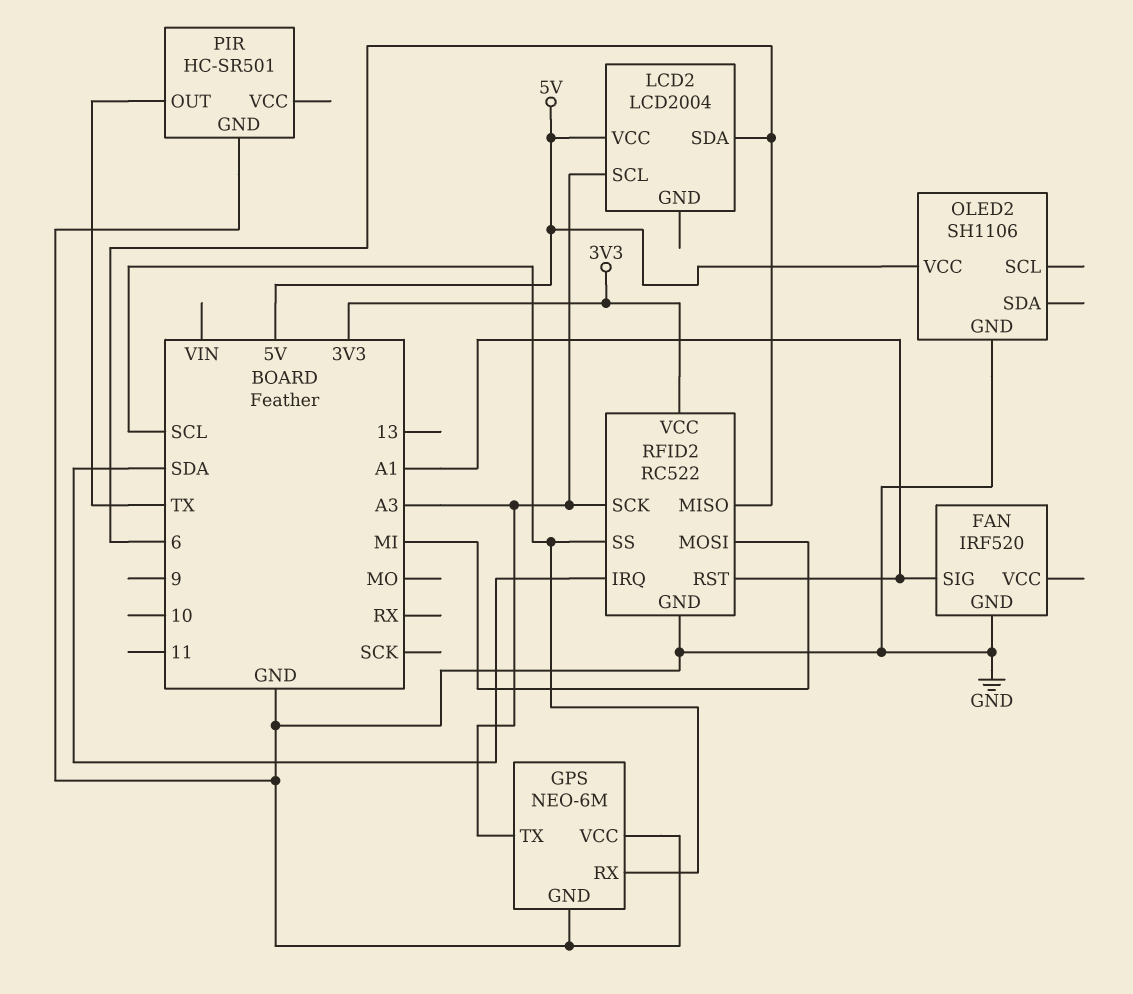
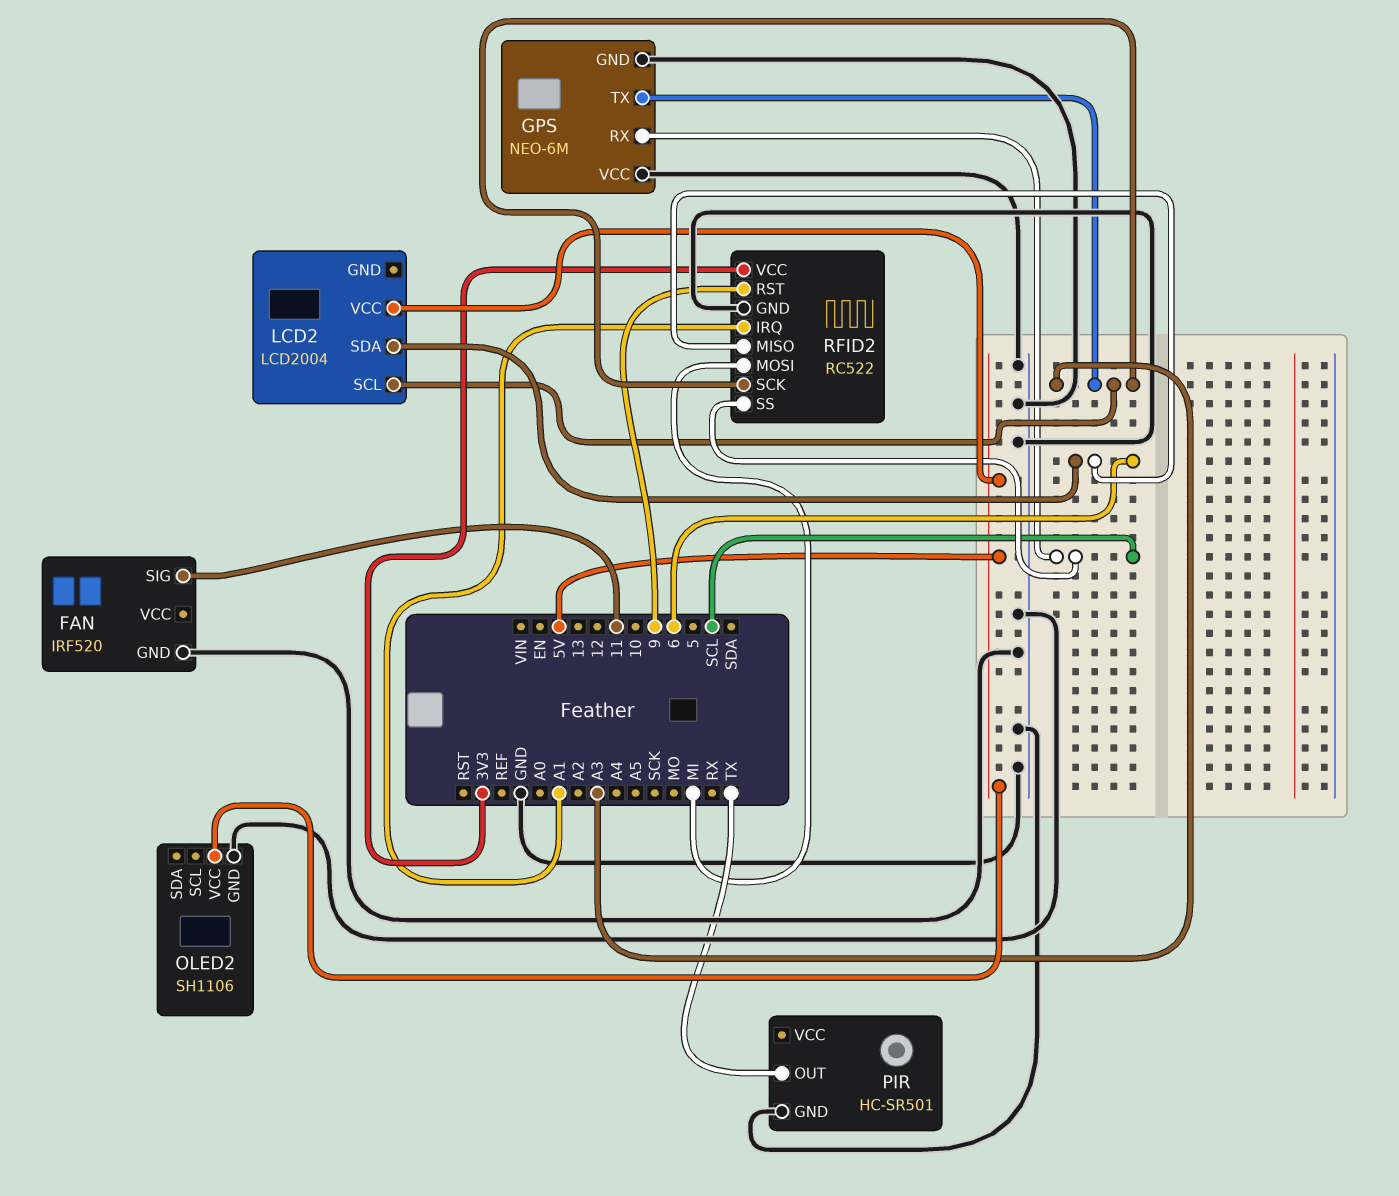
FAN pin SIG: A1 -> 11
RFID2 pin IRQ: SDA -> A1
RFID2 pin RST: A1 -> 9

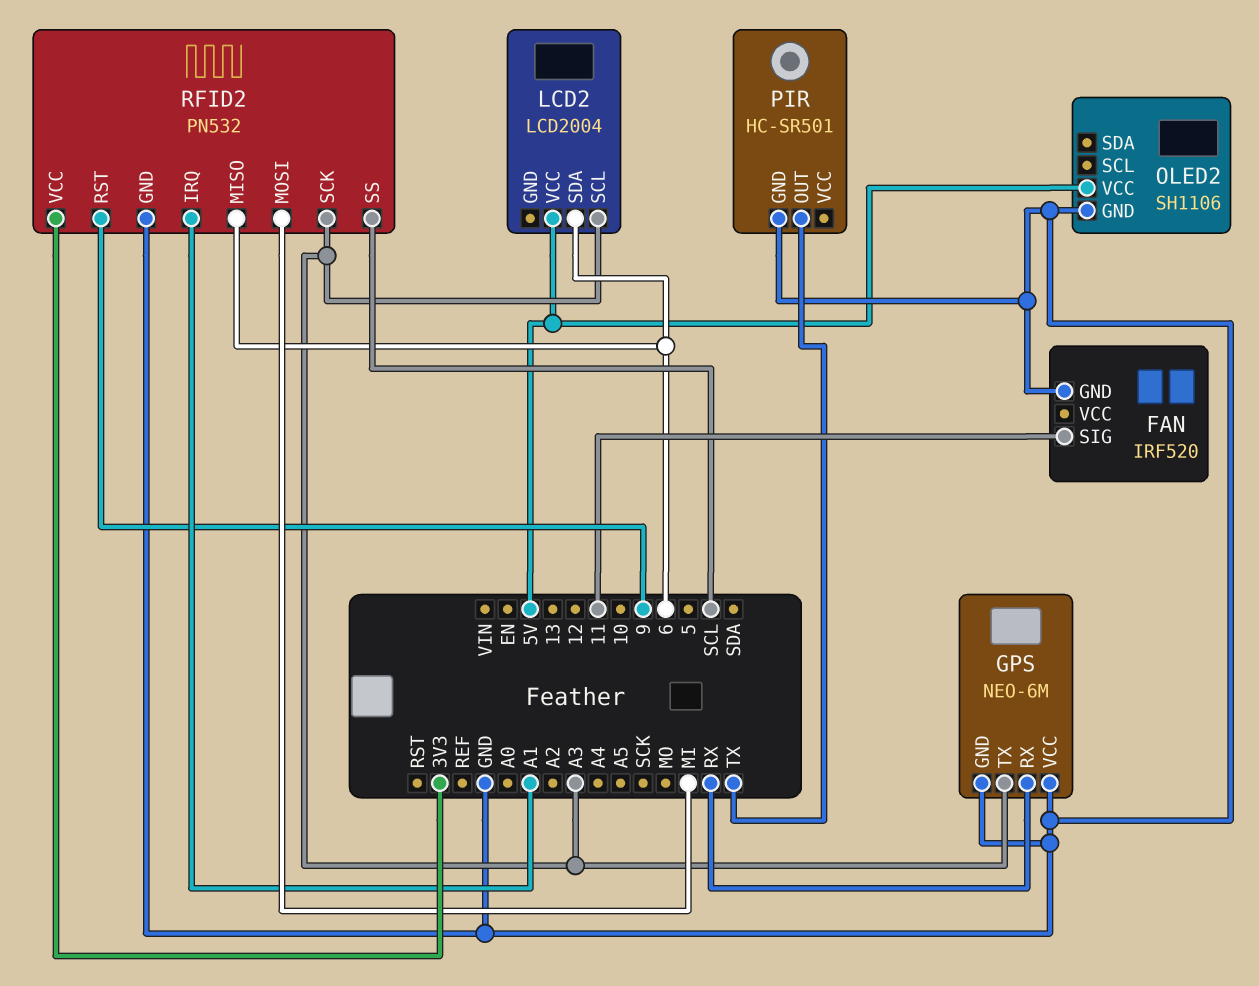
GPS pin RX: SCL -> RX
RFID2: RC522 -> PN532

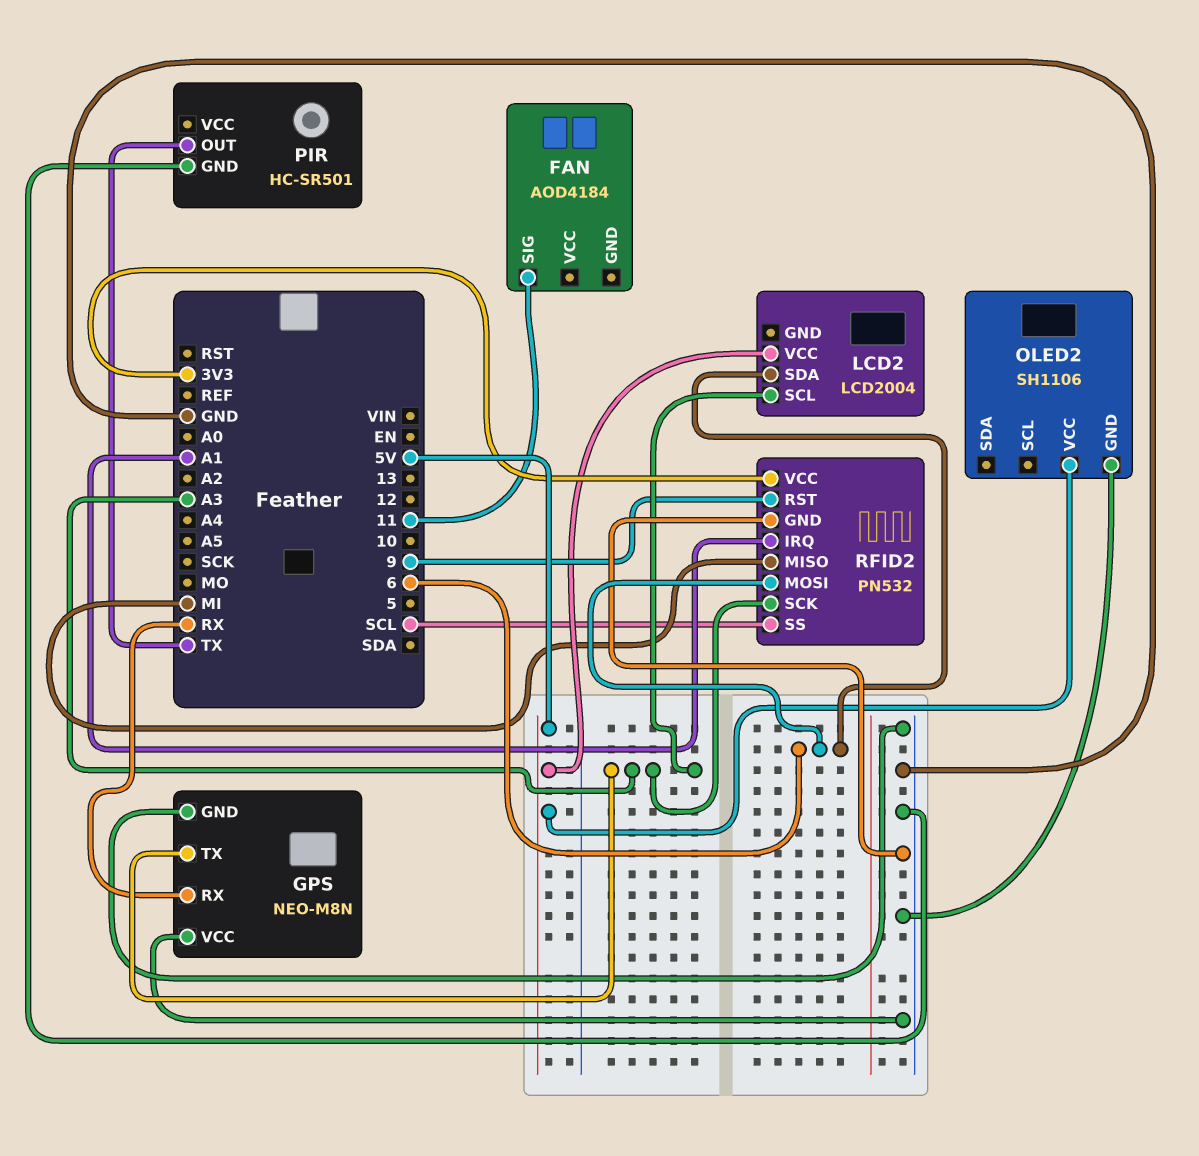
FAN: IRF520 -> AOD4184
FAN pin GND: GND -> none
GPS: NEO-6M -> NEO-M8N
RFID2 pin MISO: 6 -> MI
RFID2 pin MOSI: MI -> 6

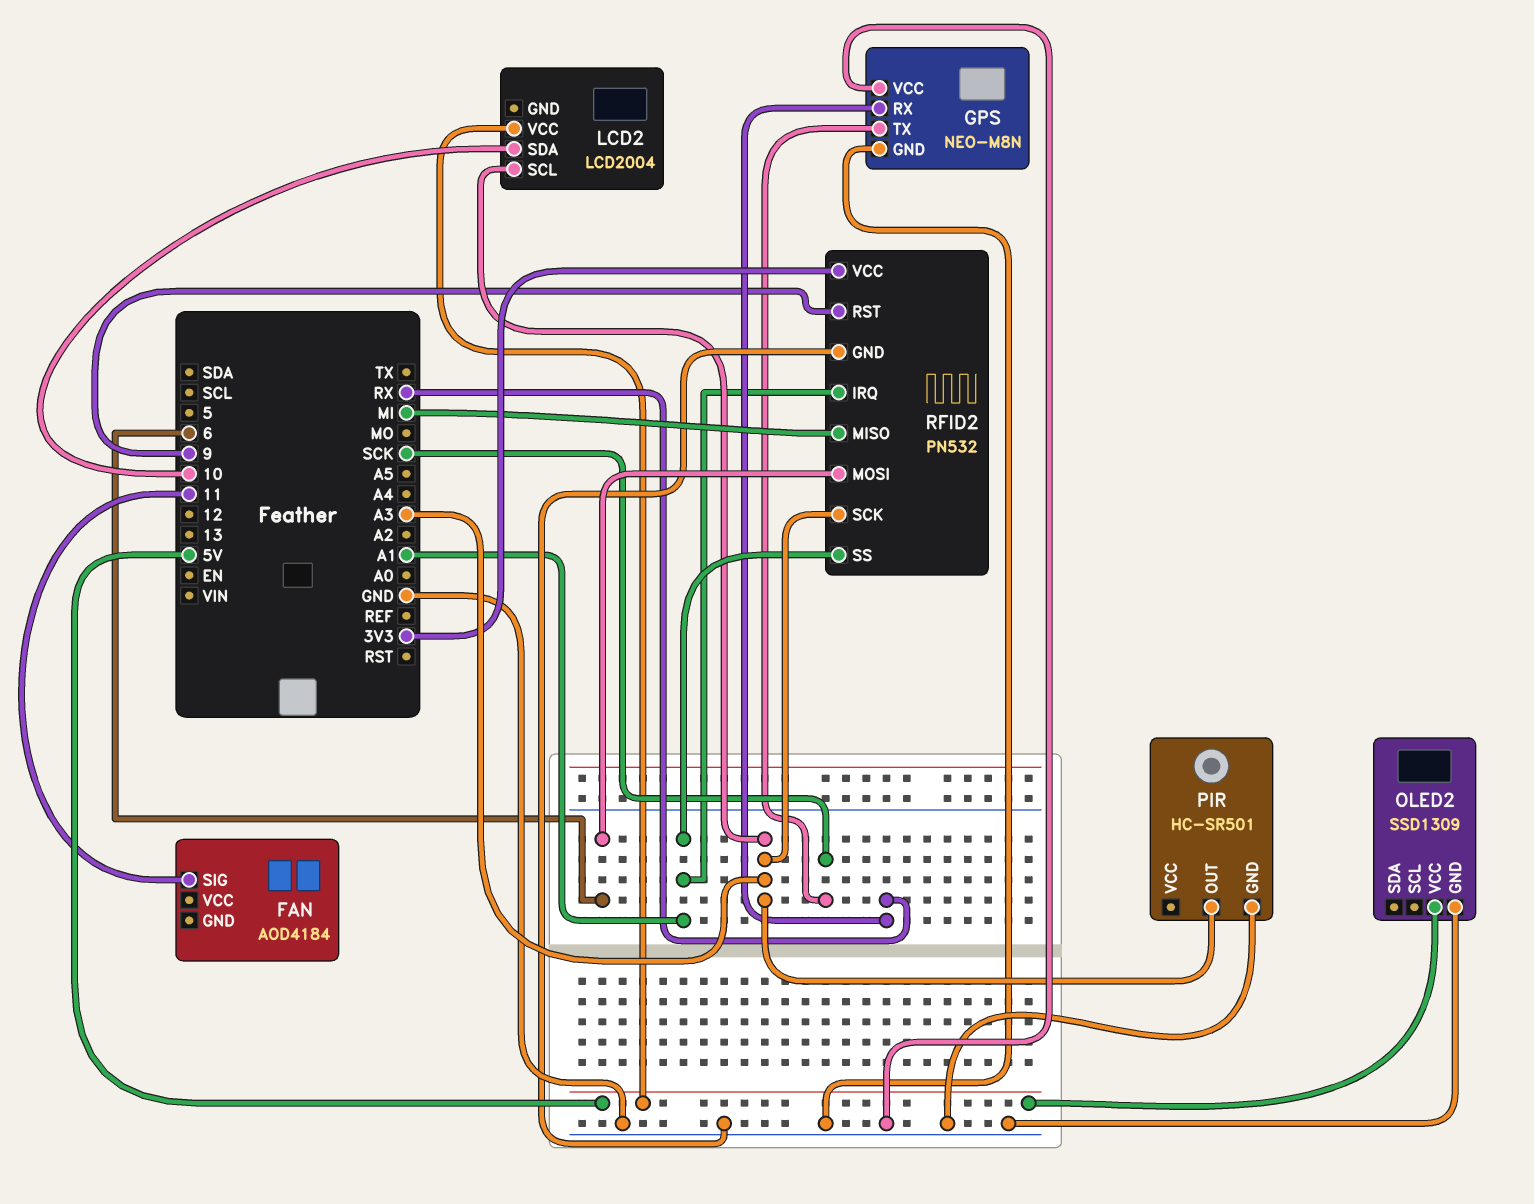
GPS pin TX: A3 -> SCK
LCD2 pin SDA: 6 -> 10
OLED2: SH1106 -> SSD1309
PIR pin OUT: TX -> A3
RFID2 pin SS: SCL -> A1

